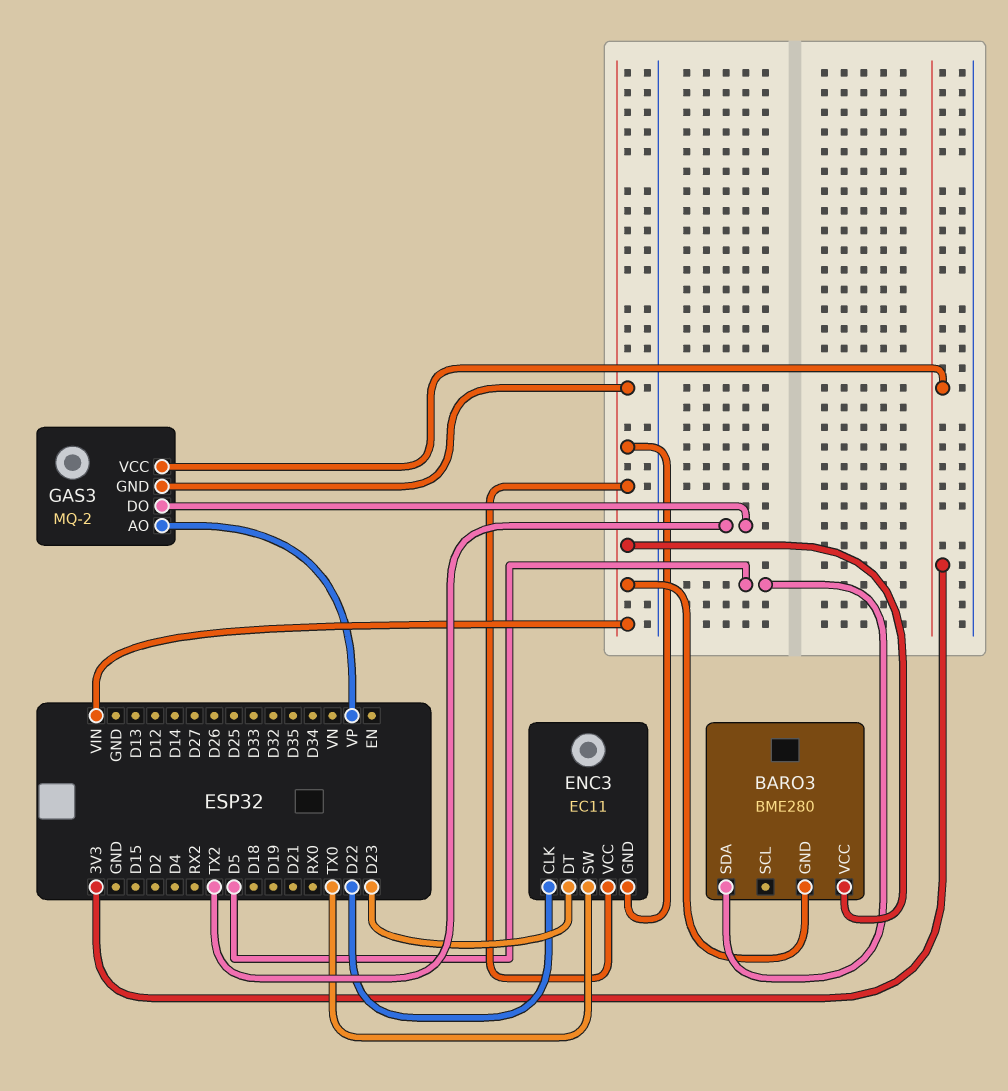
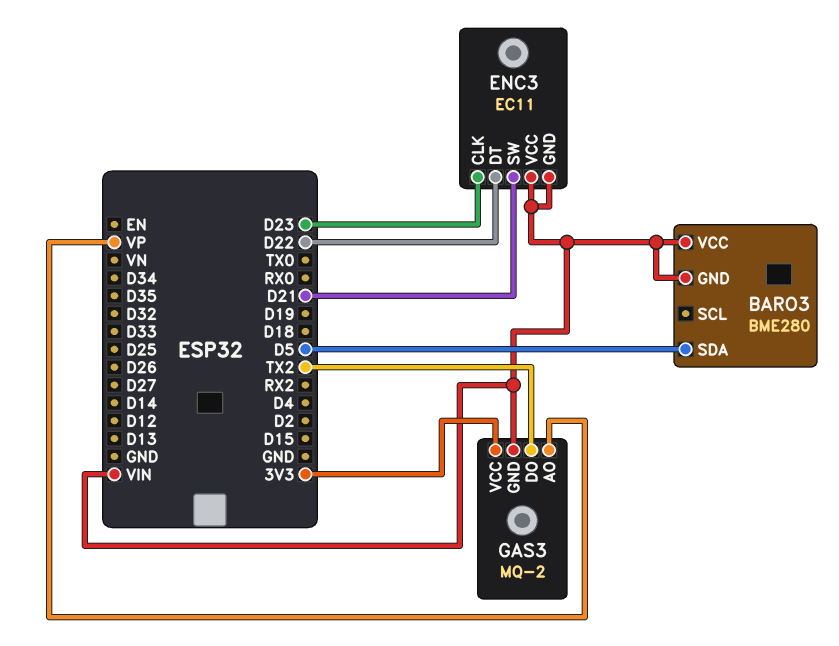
ENC3 pin CLK: D22 -> D23
ENC3 pin DT: D23 -> D22
ENC3 pin SW: TX0 -> D21

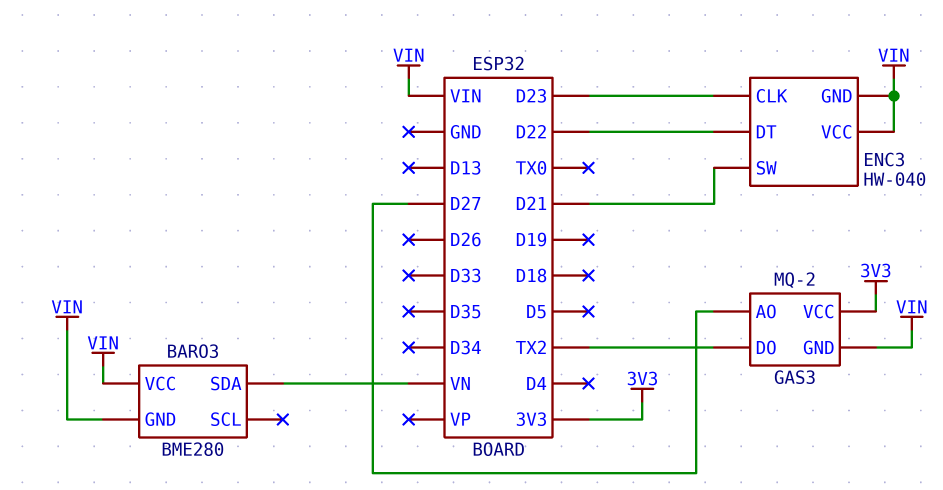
BARO3 pin SDA: D5 -> VN
ENC3: EC11 -> HW-040
GAS3 pin AO: VP -> D27

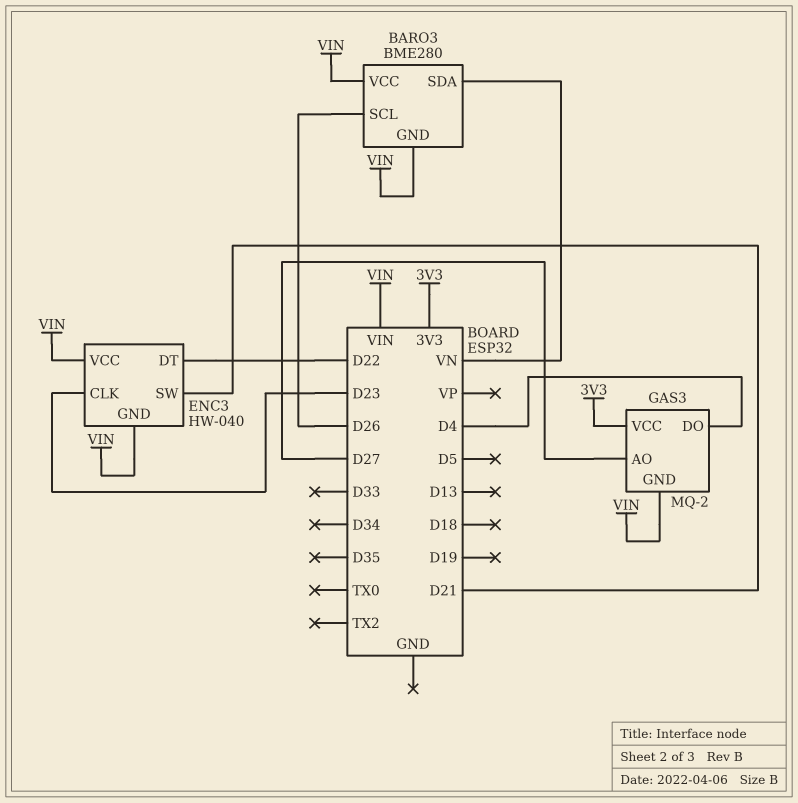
BARO3 pin SCL: none -> D26
GAS3 pin DO: TX2 -> D4

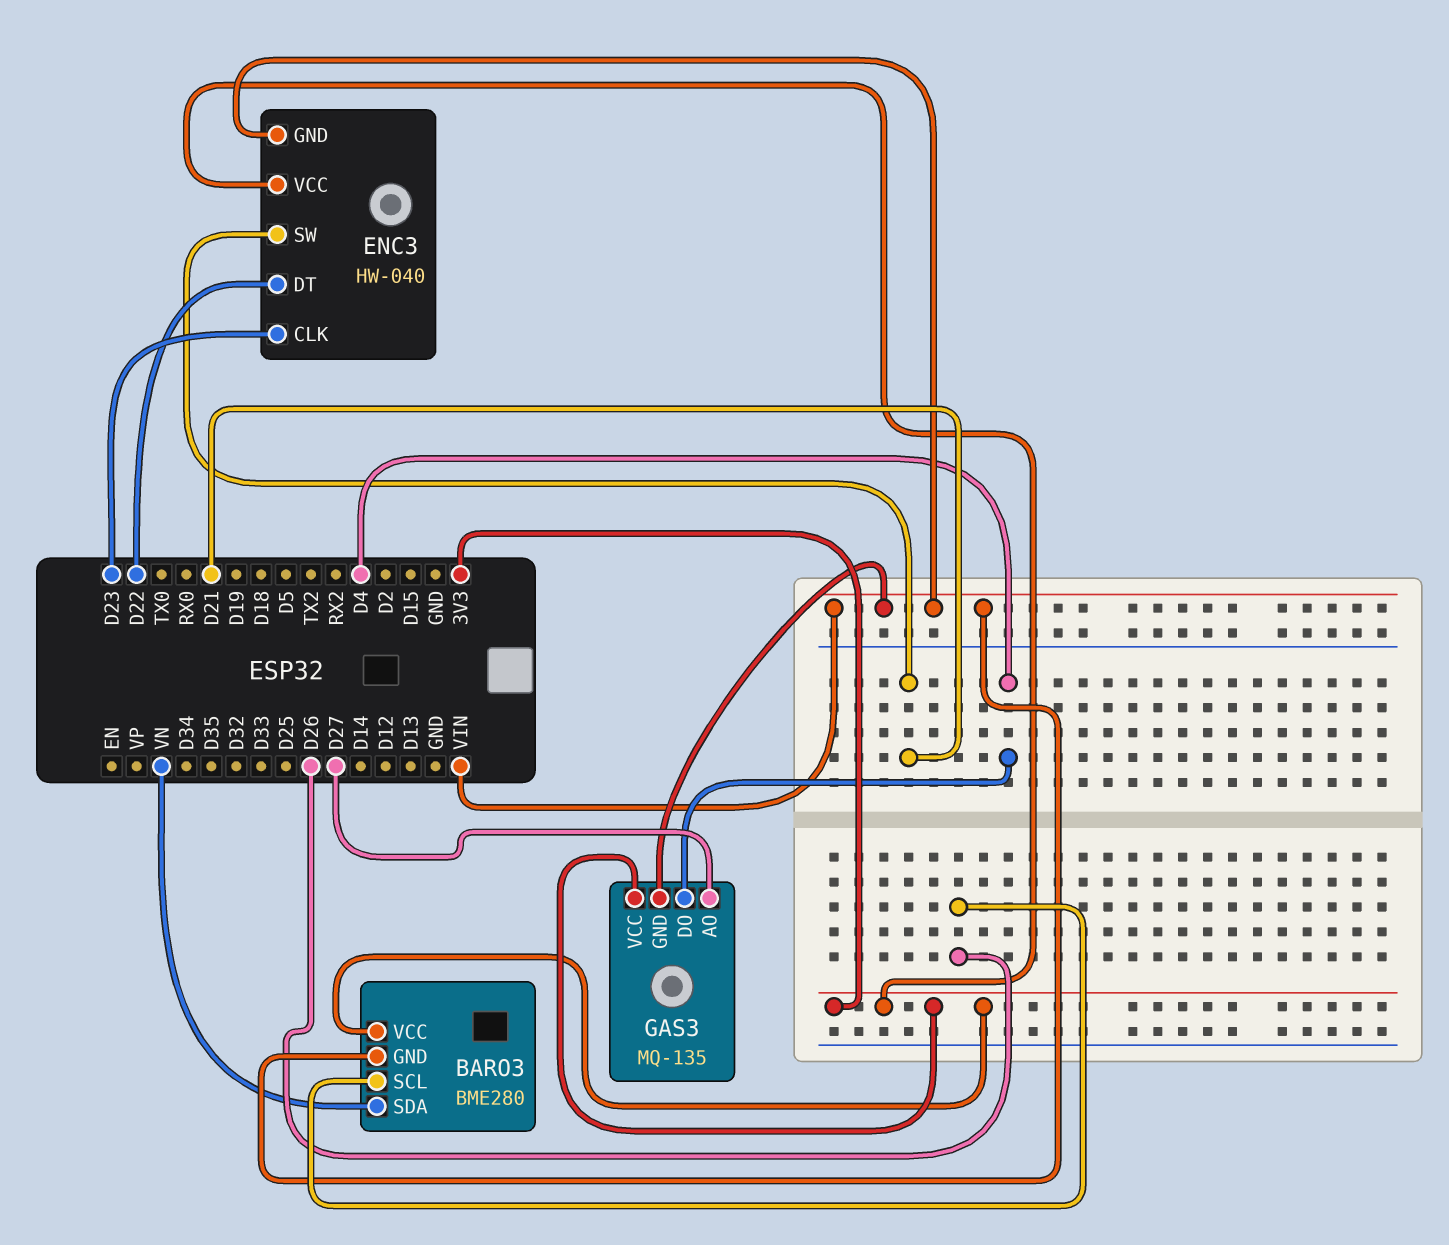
BARO3 pin VCC: VIN -> 3V3
ENC3 pin VCC: VIN -> 3V3
GAS3: MQ-2 -> MQ-135

